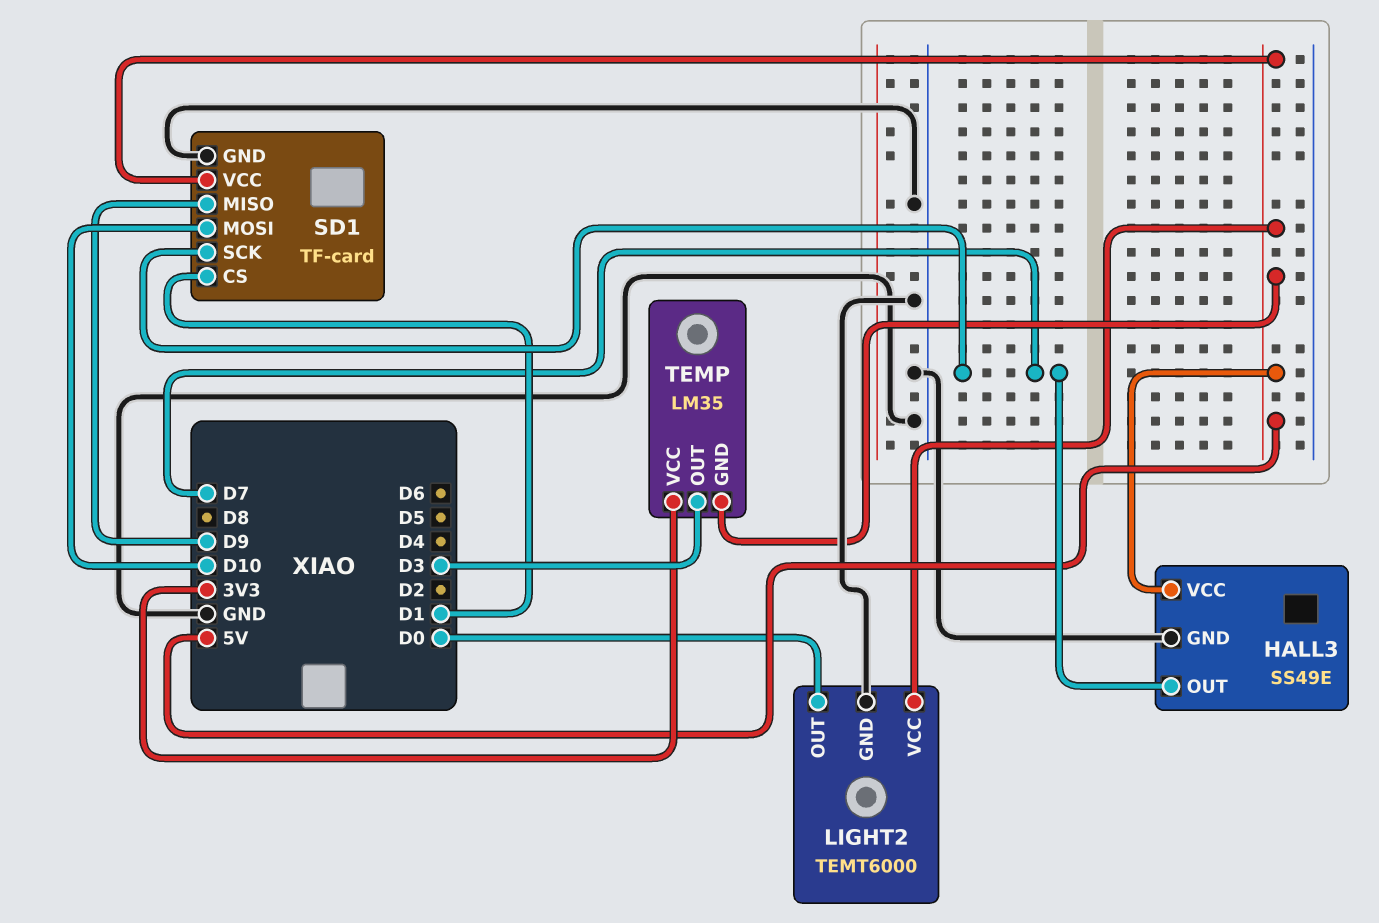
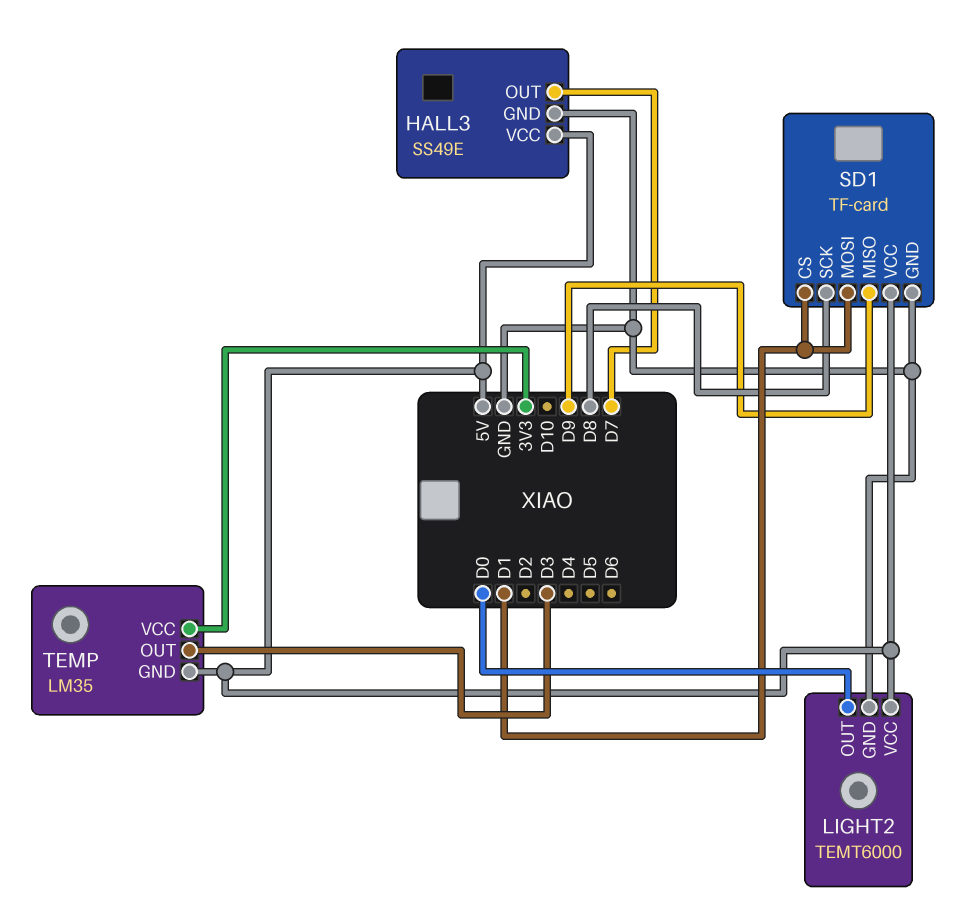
SD1 pin MOSI: D10 -> D1
SD1 pin SCK: D7 -> D8

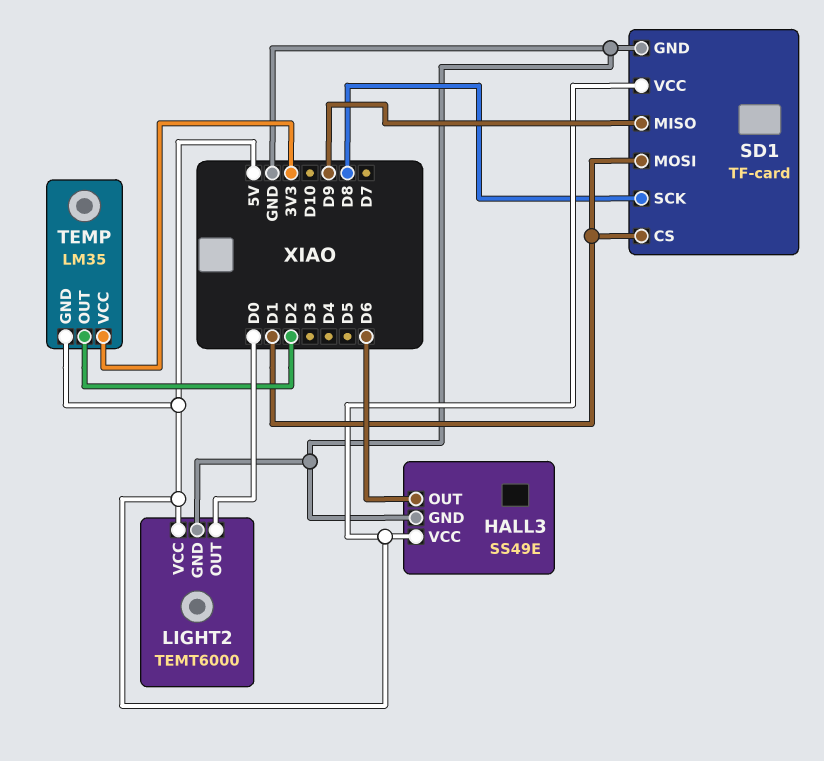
HALL3 pin OUT: D7 -> D6
TEMP pin OUT: D3 -> D2

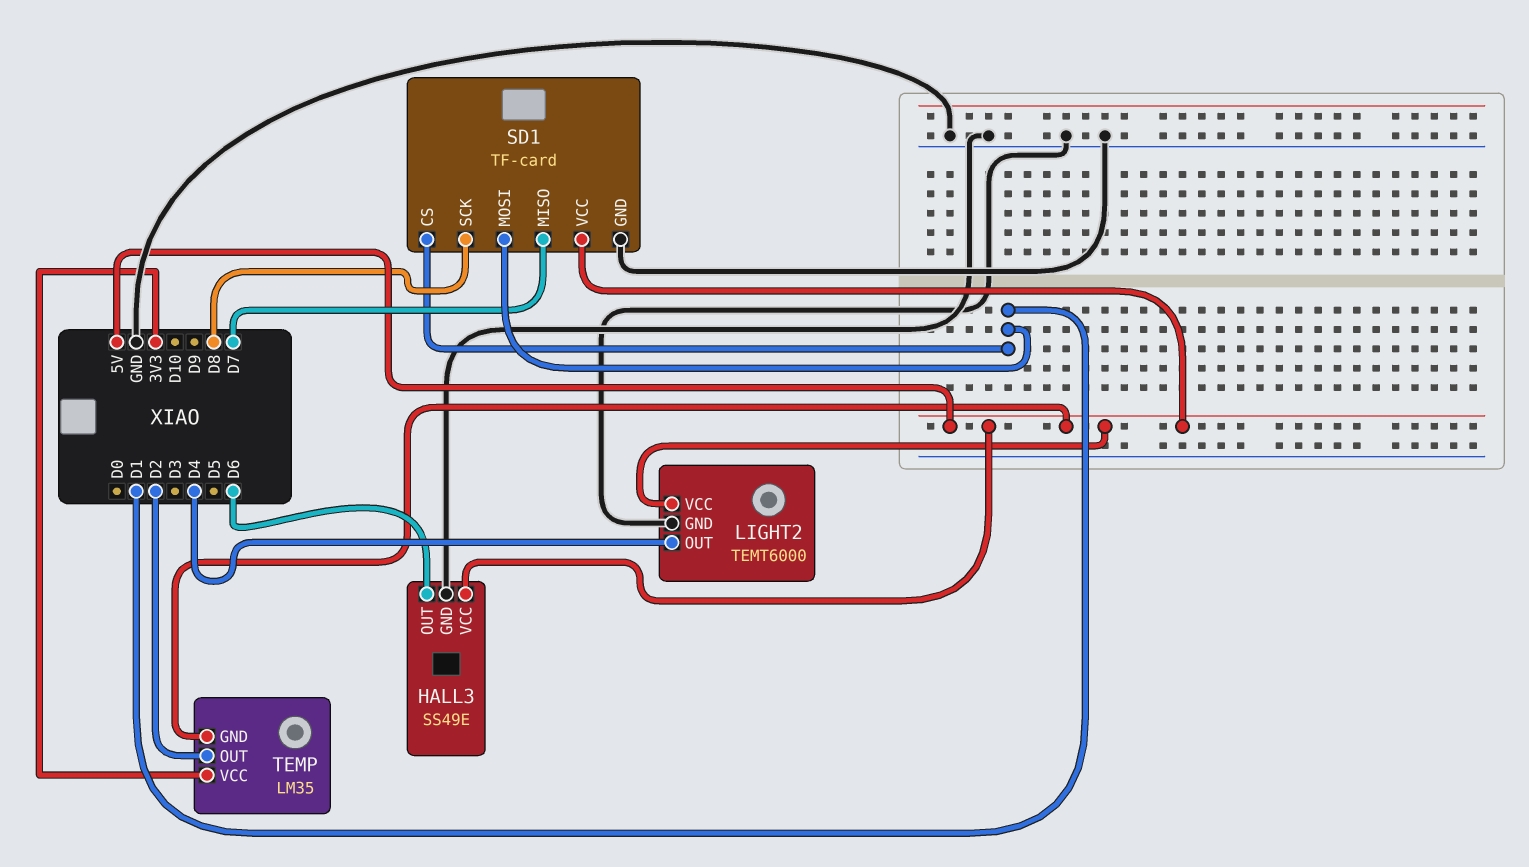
LIGHT2 pin OUT: D0 -> D4
SD1 pin MISO: D9 -> D7

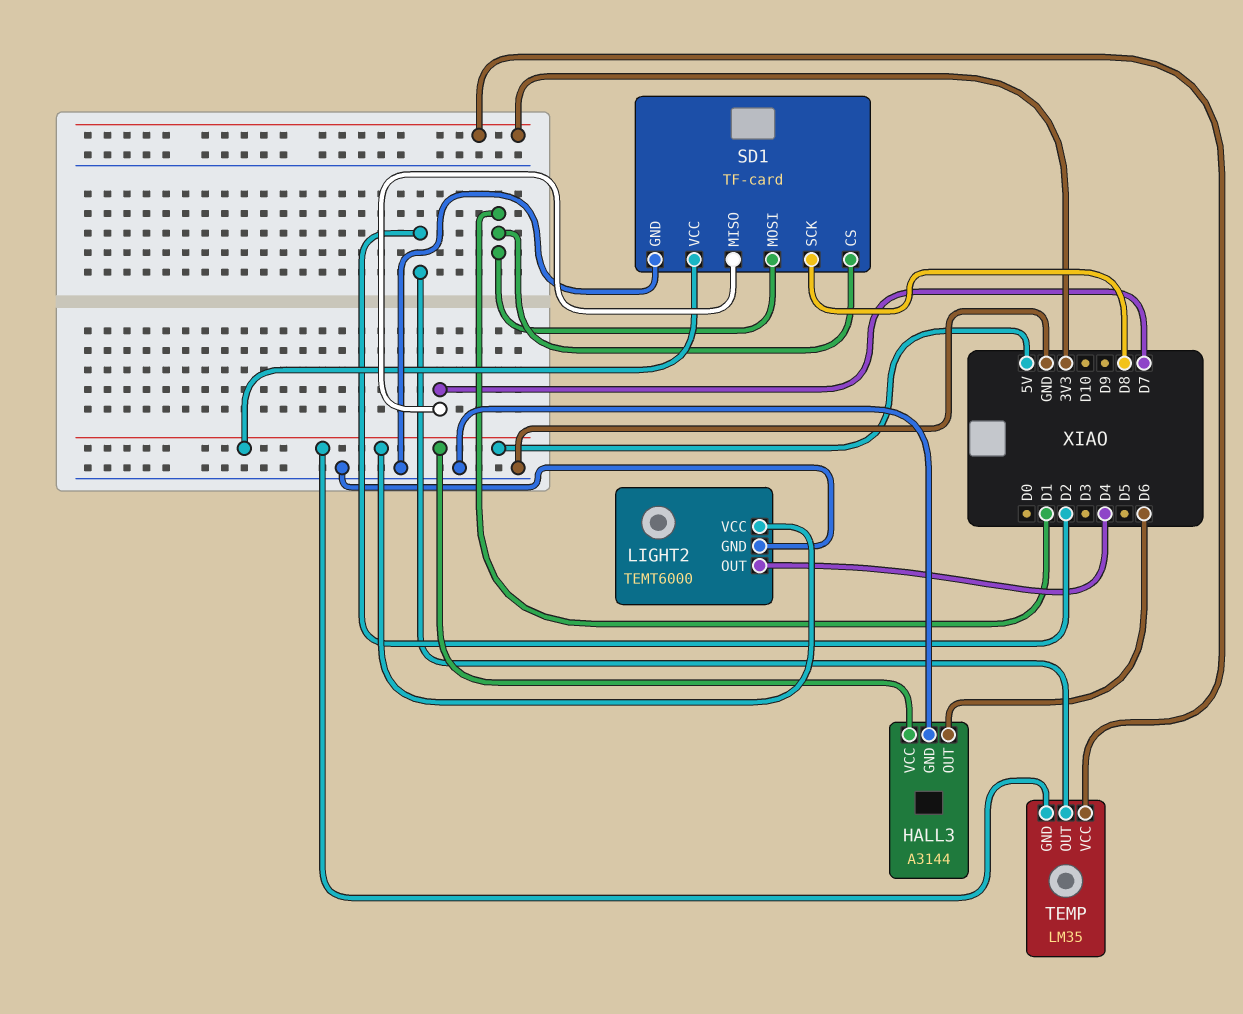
HALL3: SS49E -> A3144

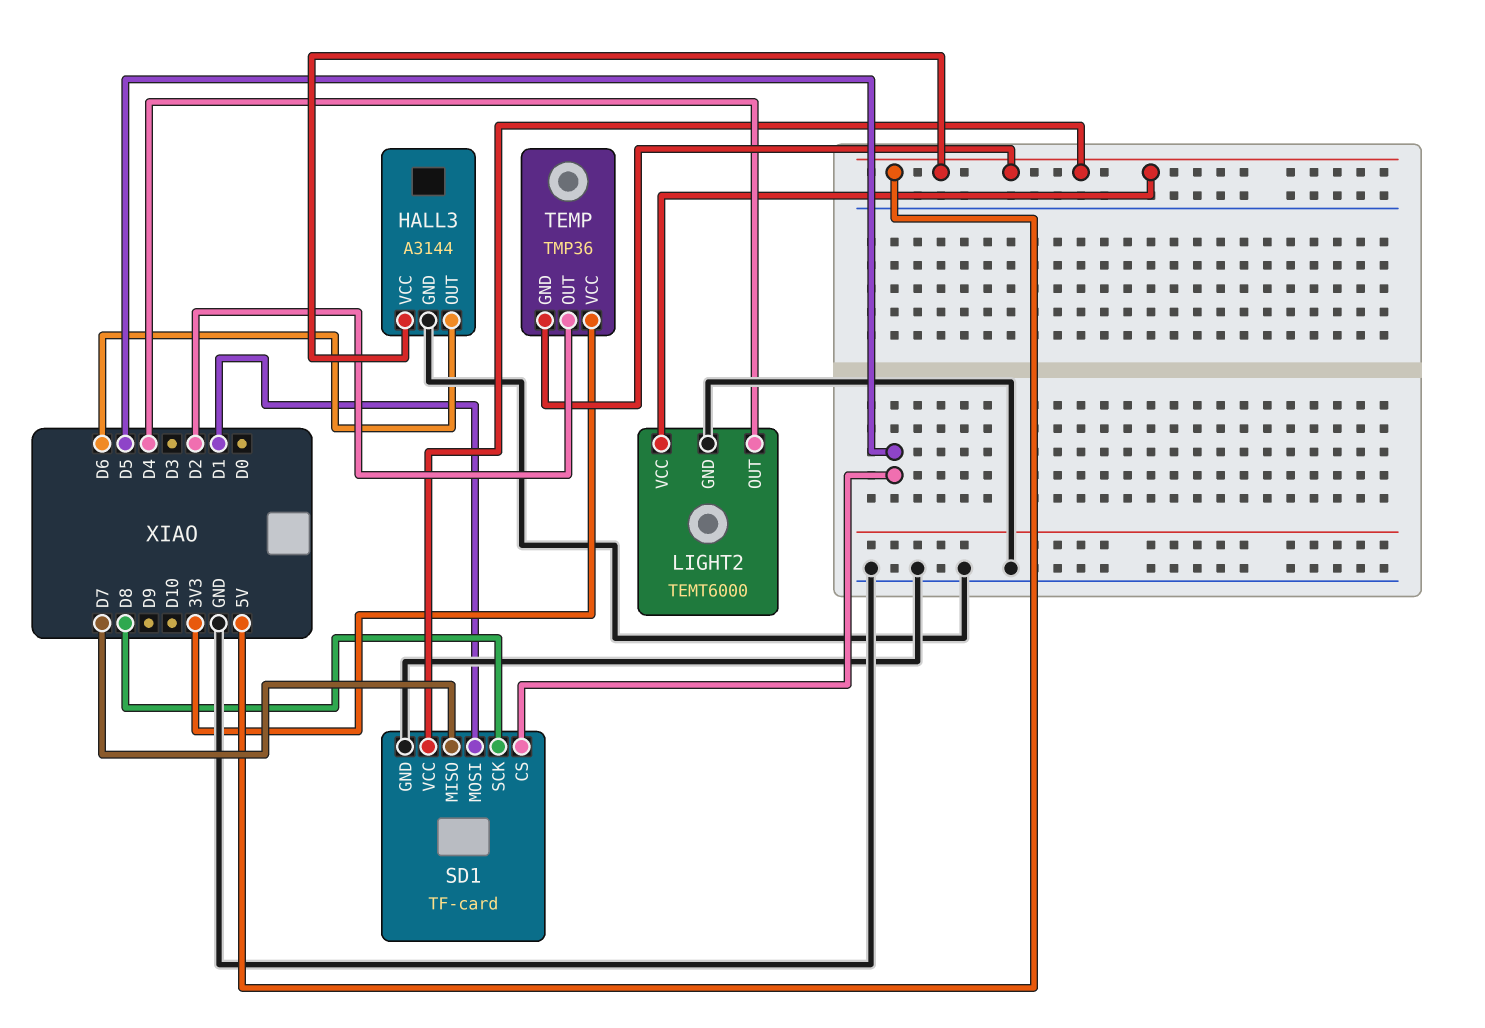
SD1 pin CS: D1 -> D5
TEMP: LM35 -> TMP36

